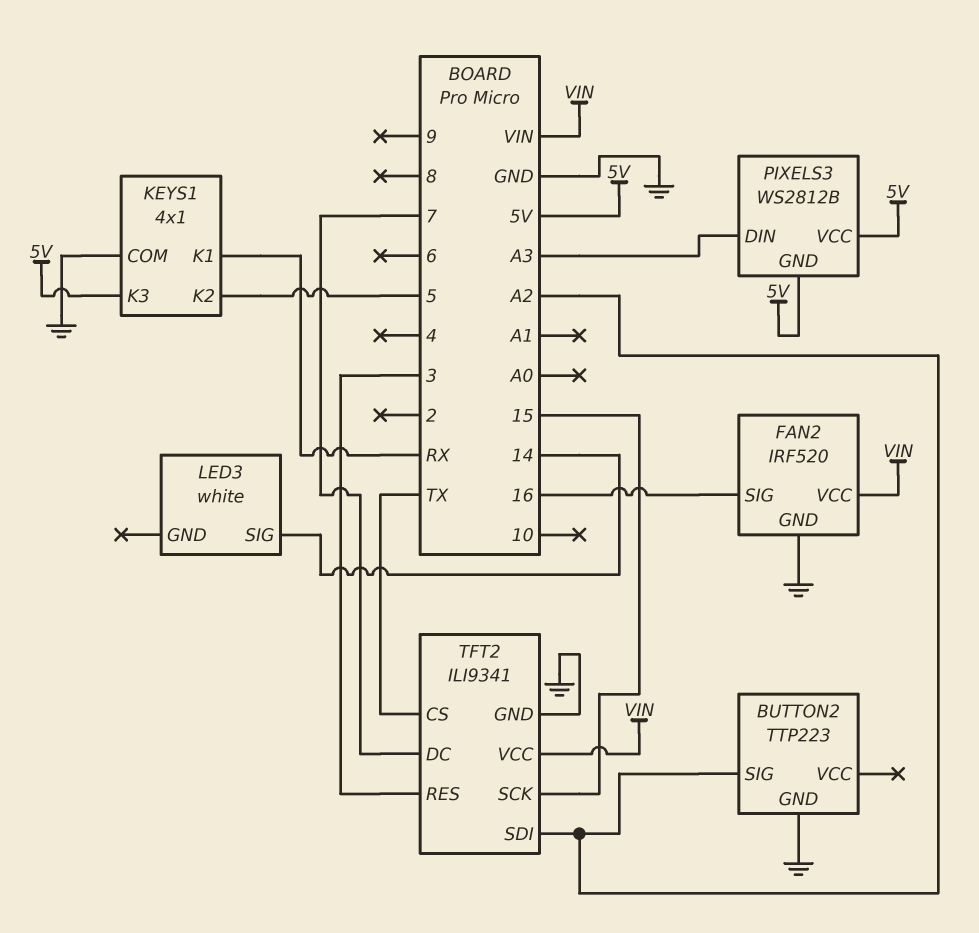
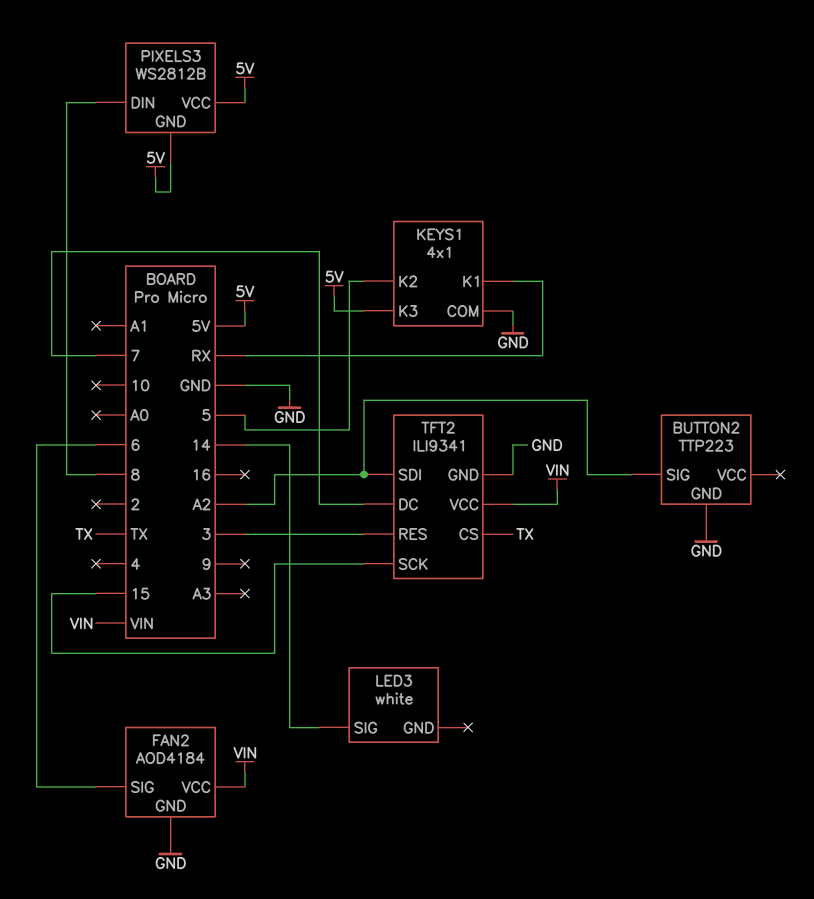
FAN2: IRF520 -> AOD4184
FAN2 pin SIG: 16 -> 6
PIXELS3 pin DIN: A3 -> 8

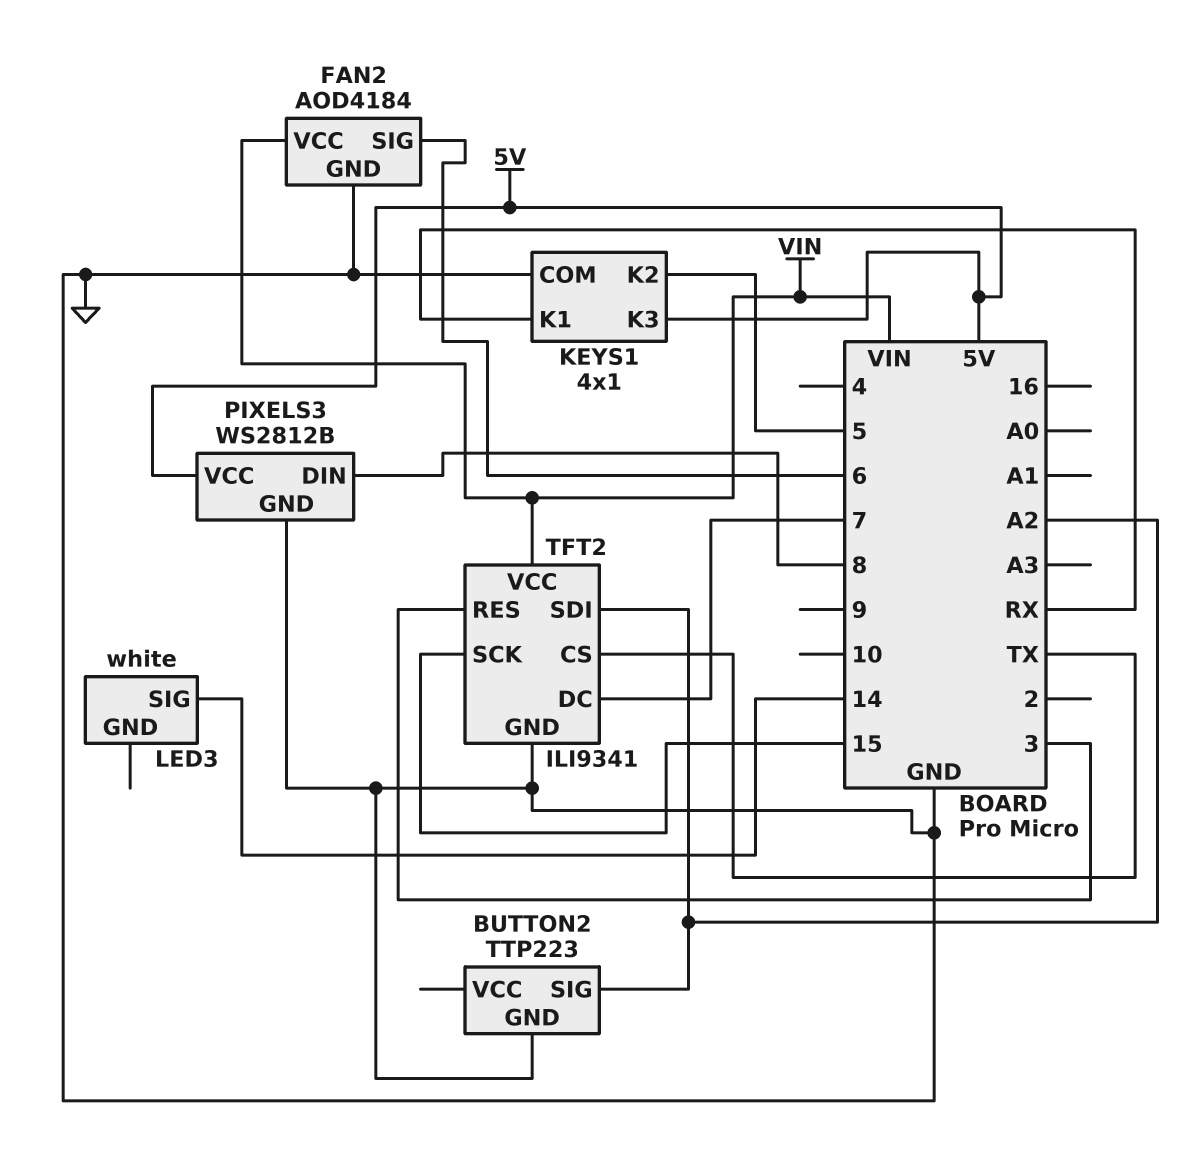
PIXELS3 pin GND: 5V -> GND

